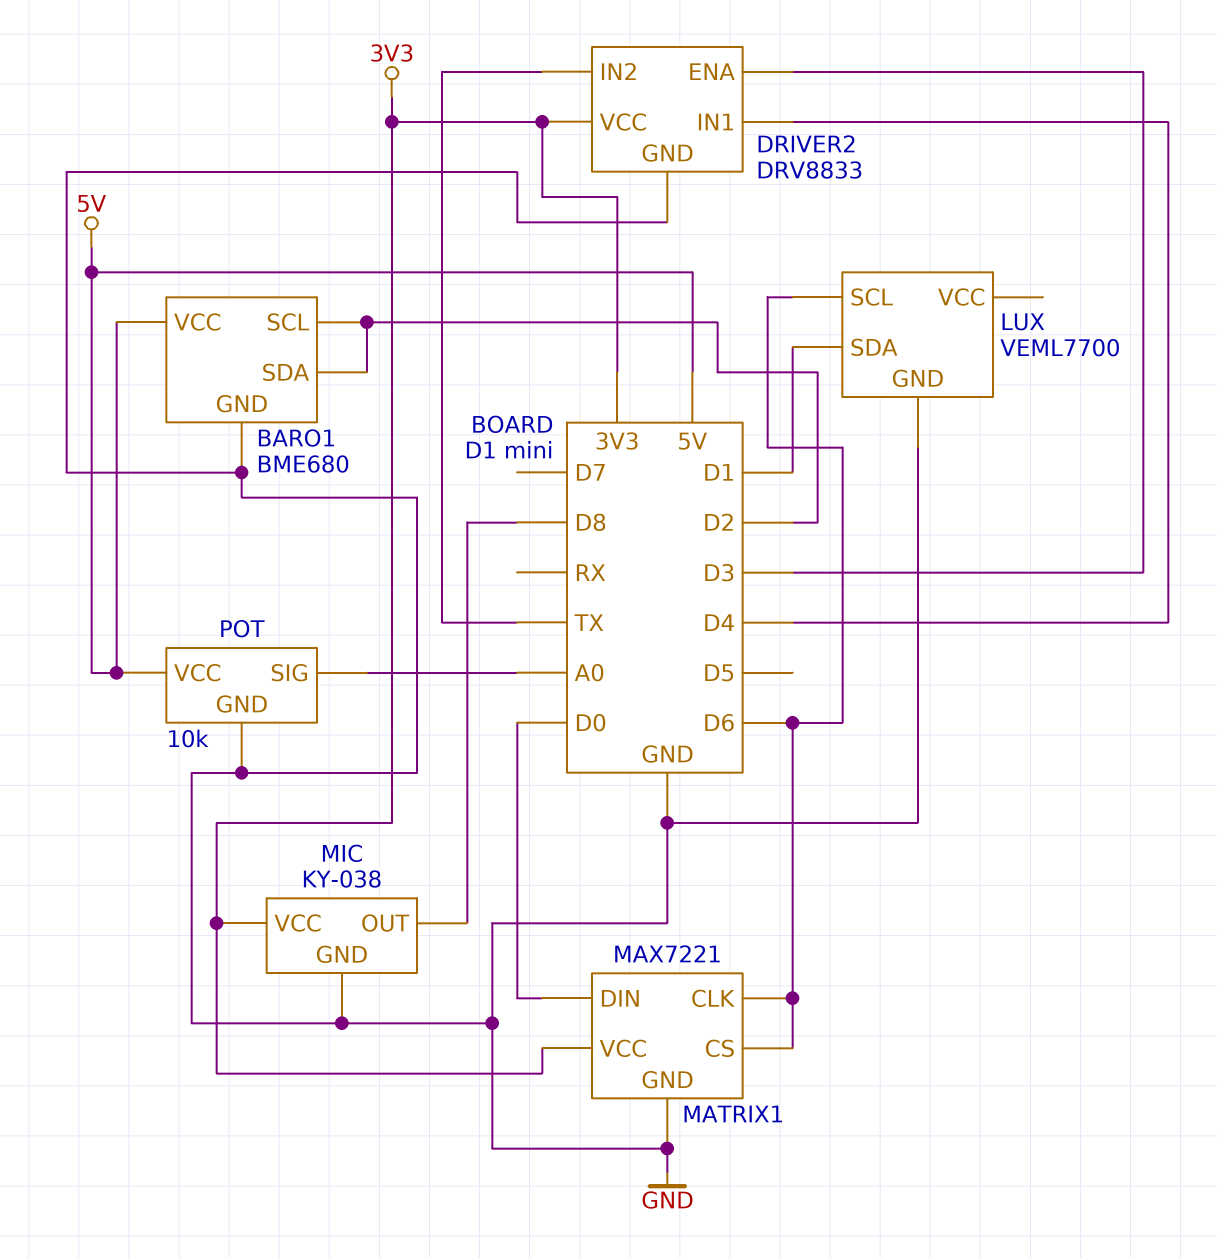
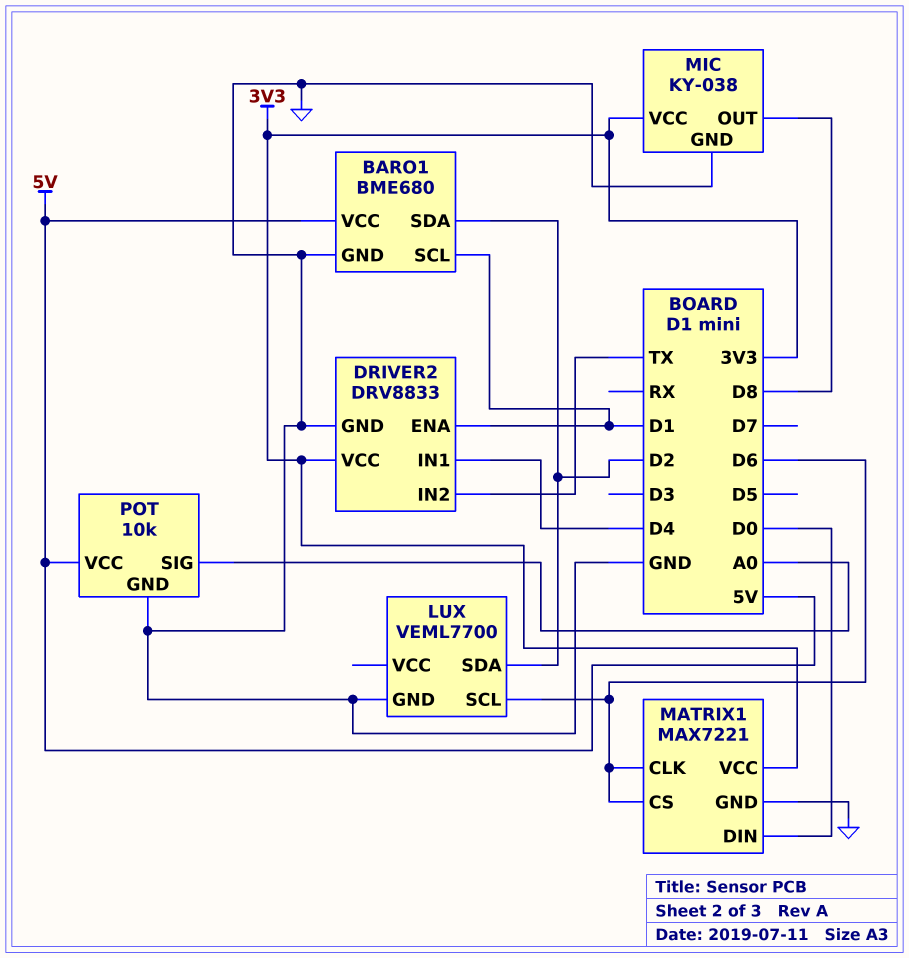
BARO1 pin SCL: D2 -> D1
DRIVER2 pin ENA: D3 -> D1
LUX pin SDA: D1 -> D2

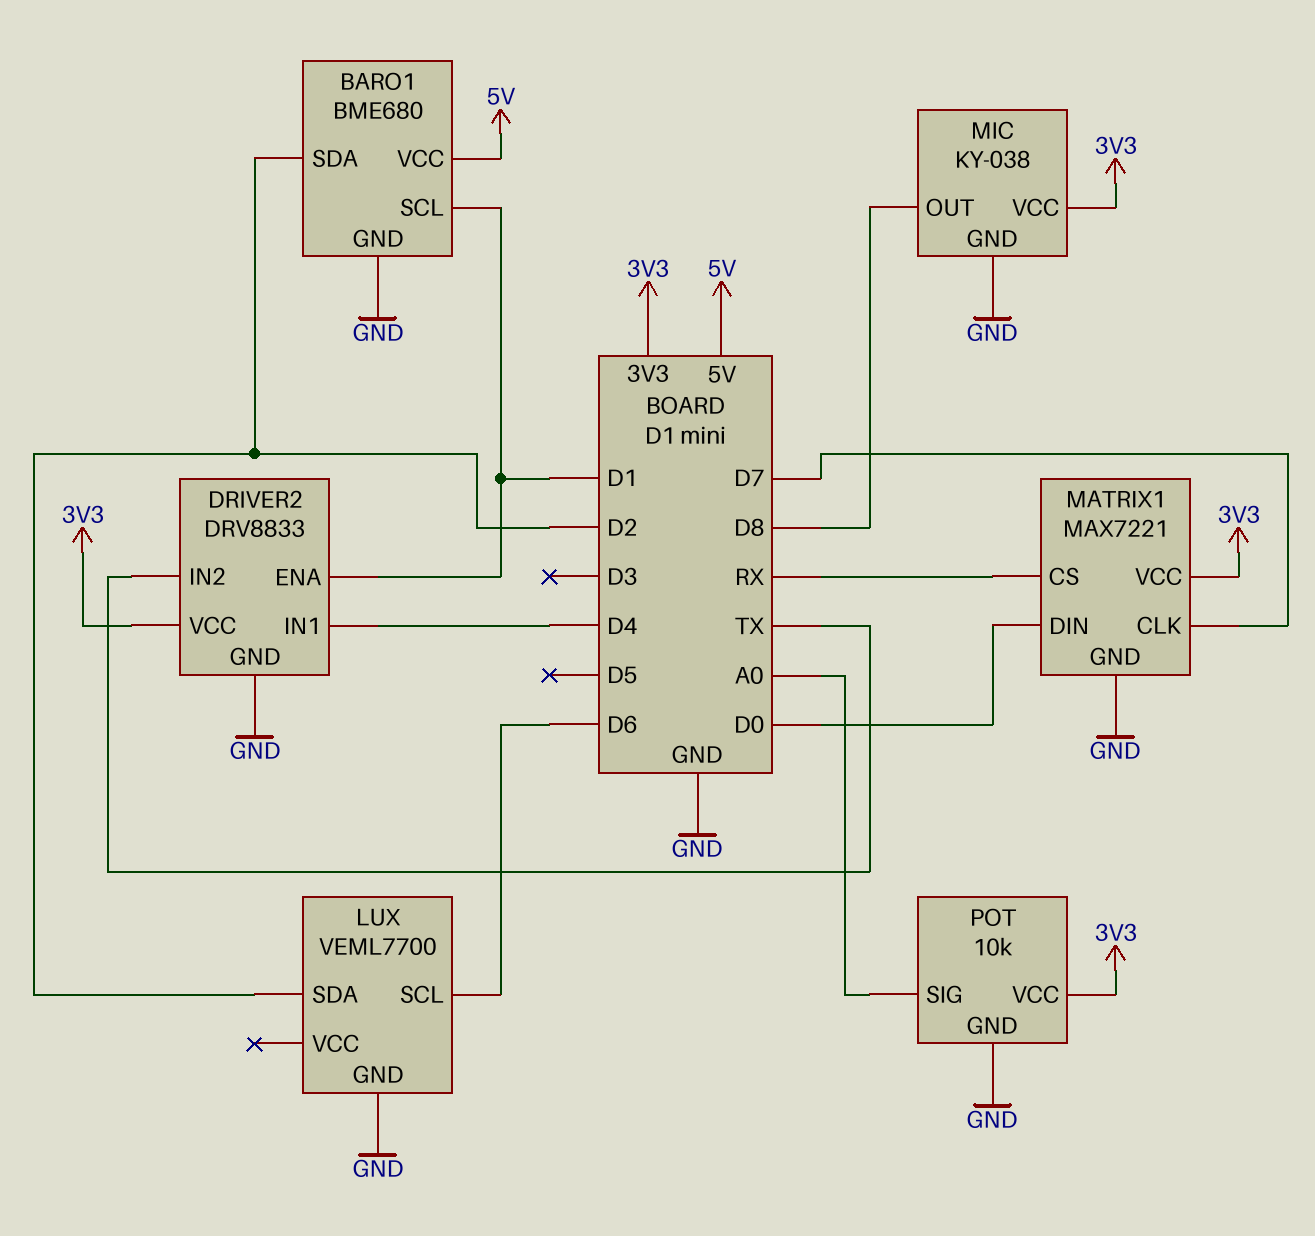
MATRIX1 pin CLK: D6 -> D7
MATRIX1 pin CS: D6 -> RX
POT pin VCC: 5V -> 3V3

